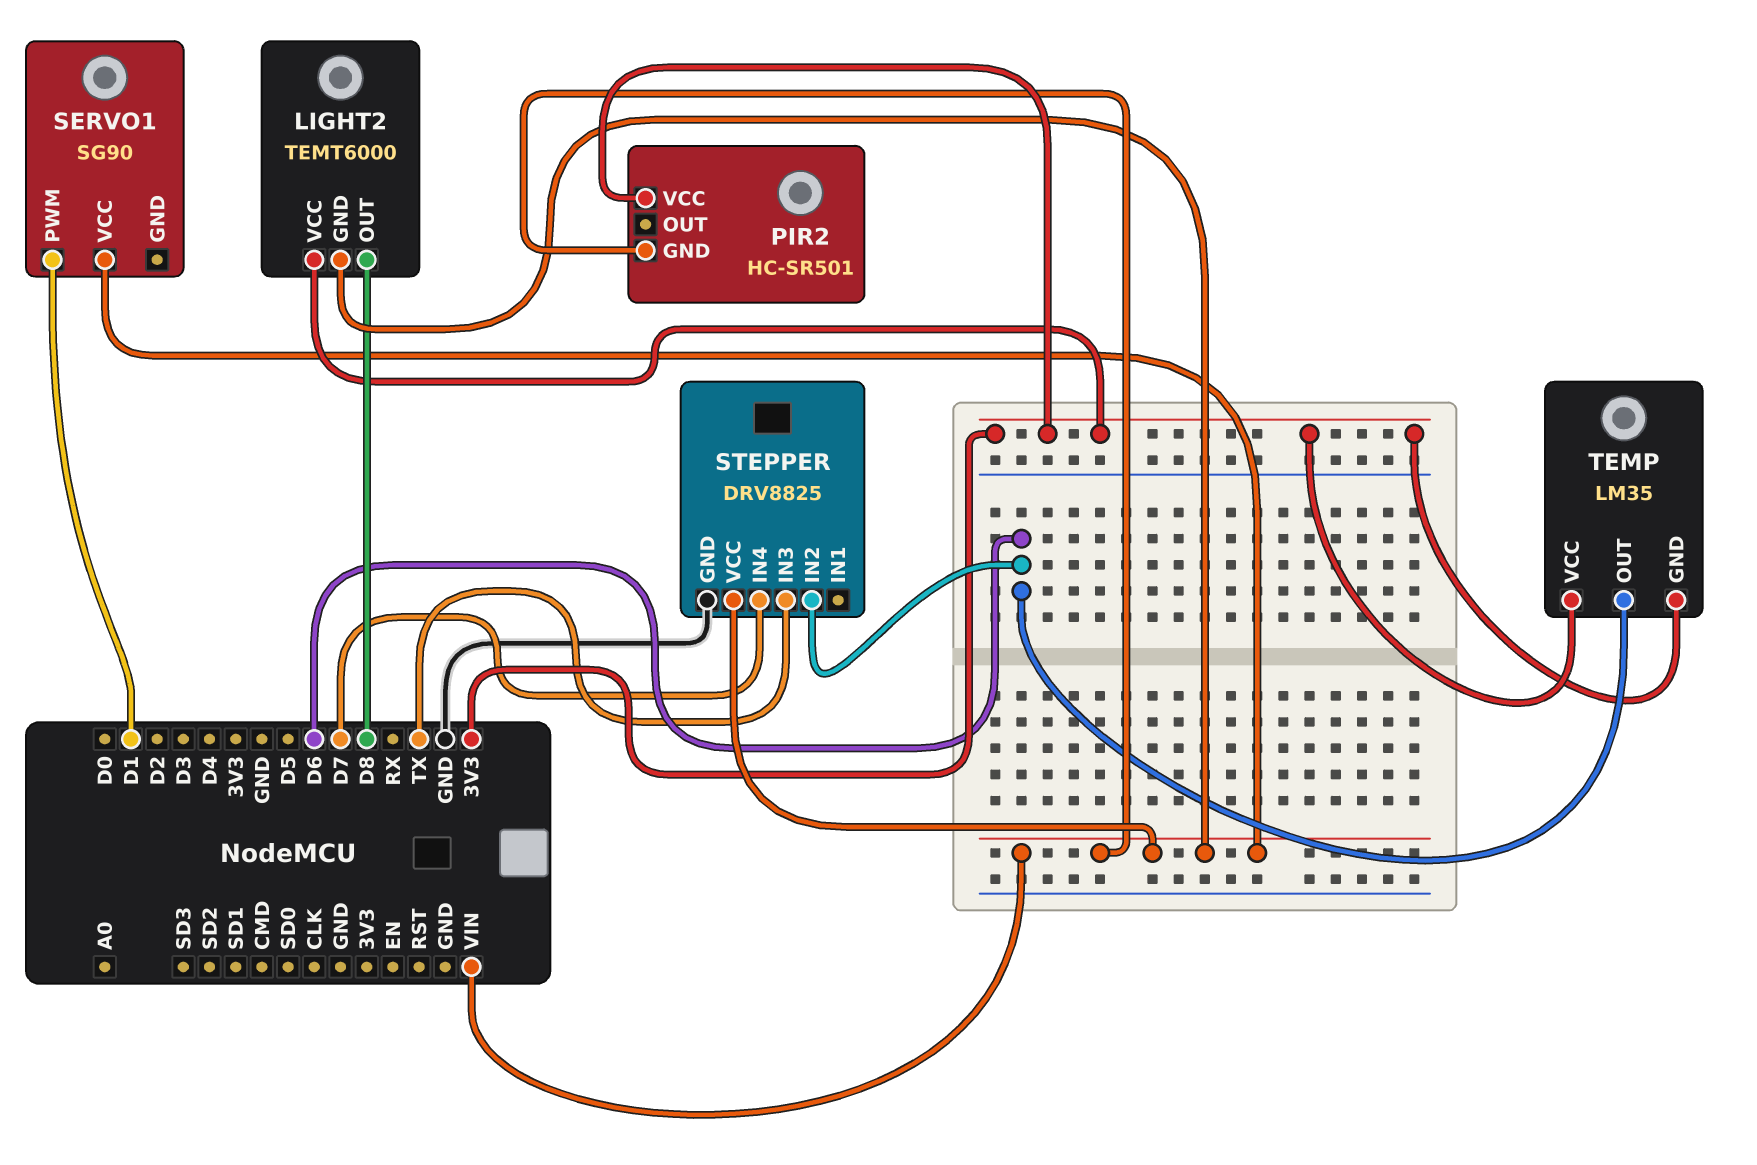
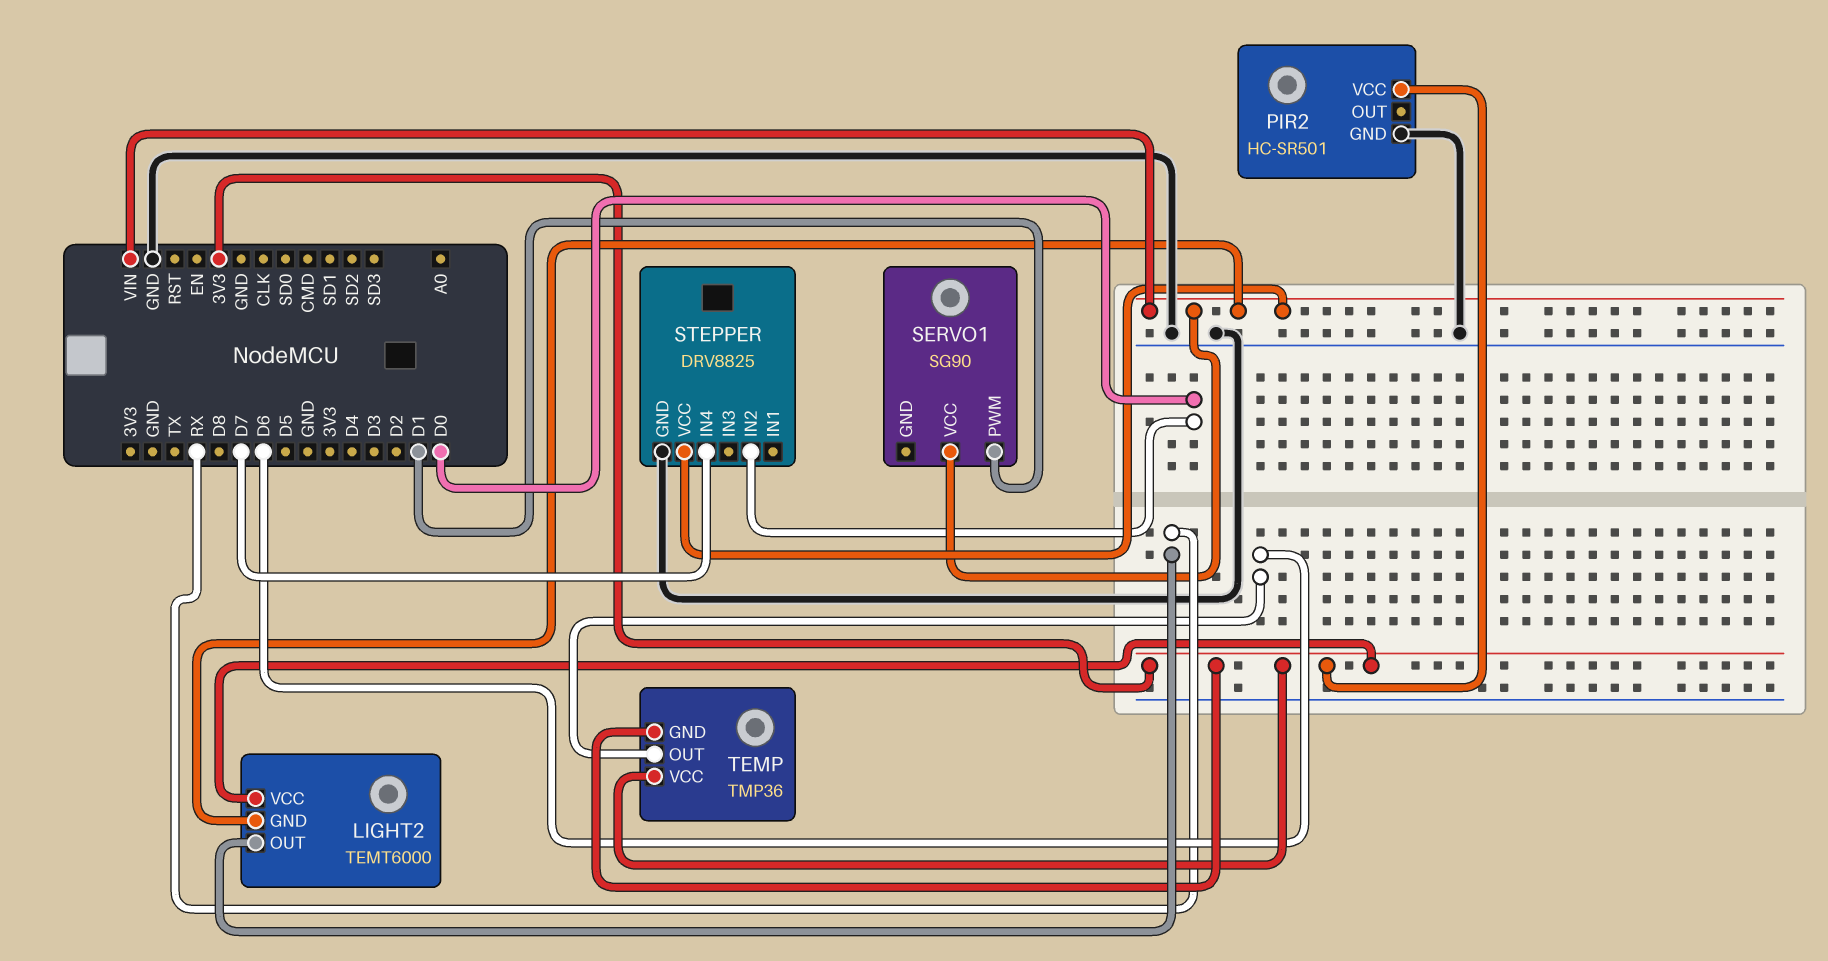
LIGHT2 pin OUT: D8 -> RX
PIR2 pin GND: VIN -> GND
STEPPER pin IN2: D6 -> D0
STEPPER pin IN3: TX -> none
TEMP: LM35 -> TMP36

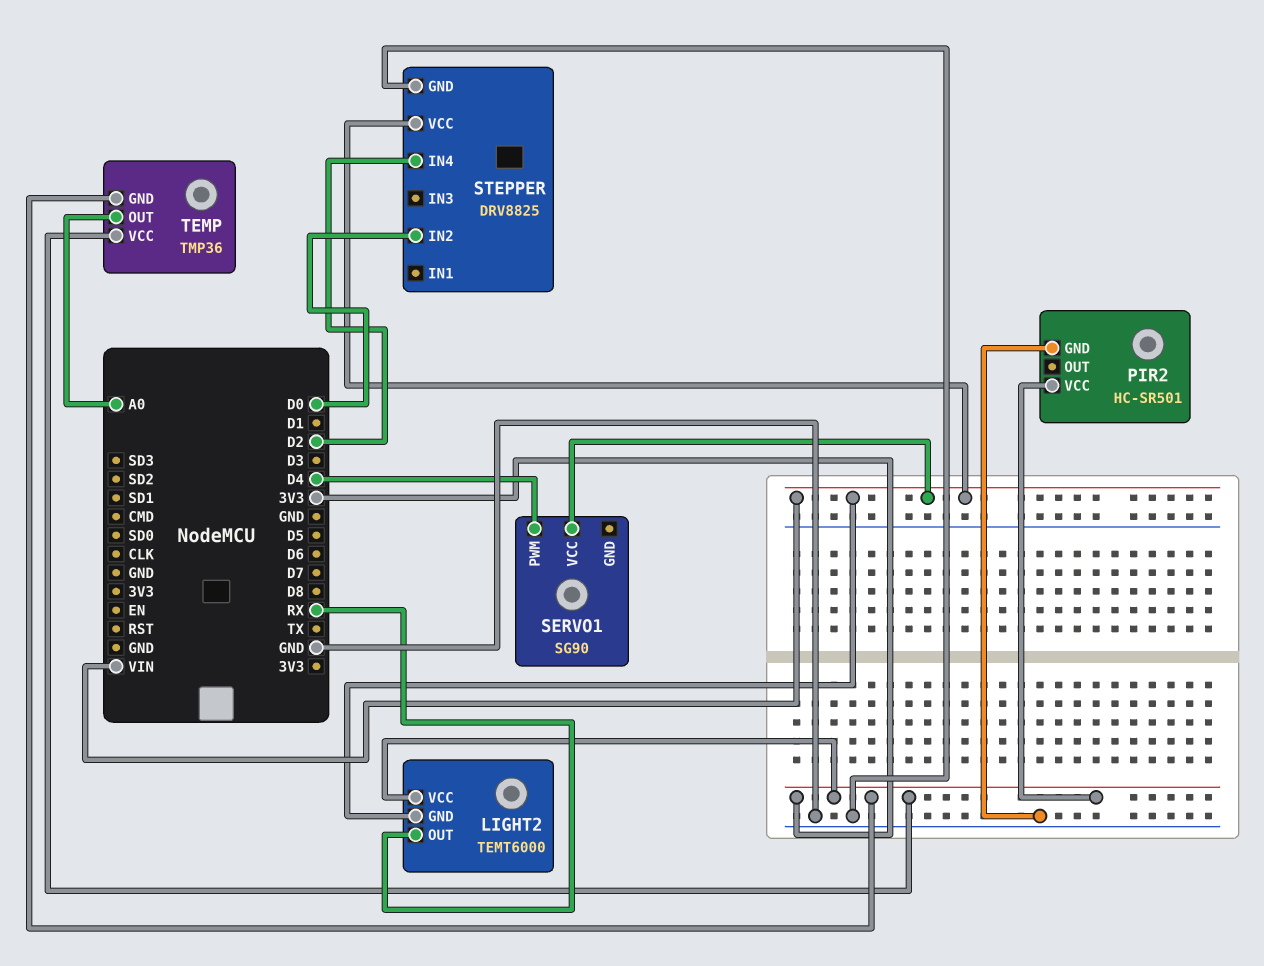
SERVO1 pin PWM: D1 -> D4
STEPPER pin IN4: D7 -> D2
TEMP pin OUT: D6 -> A0

